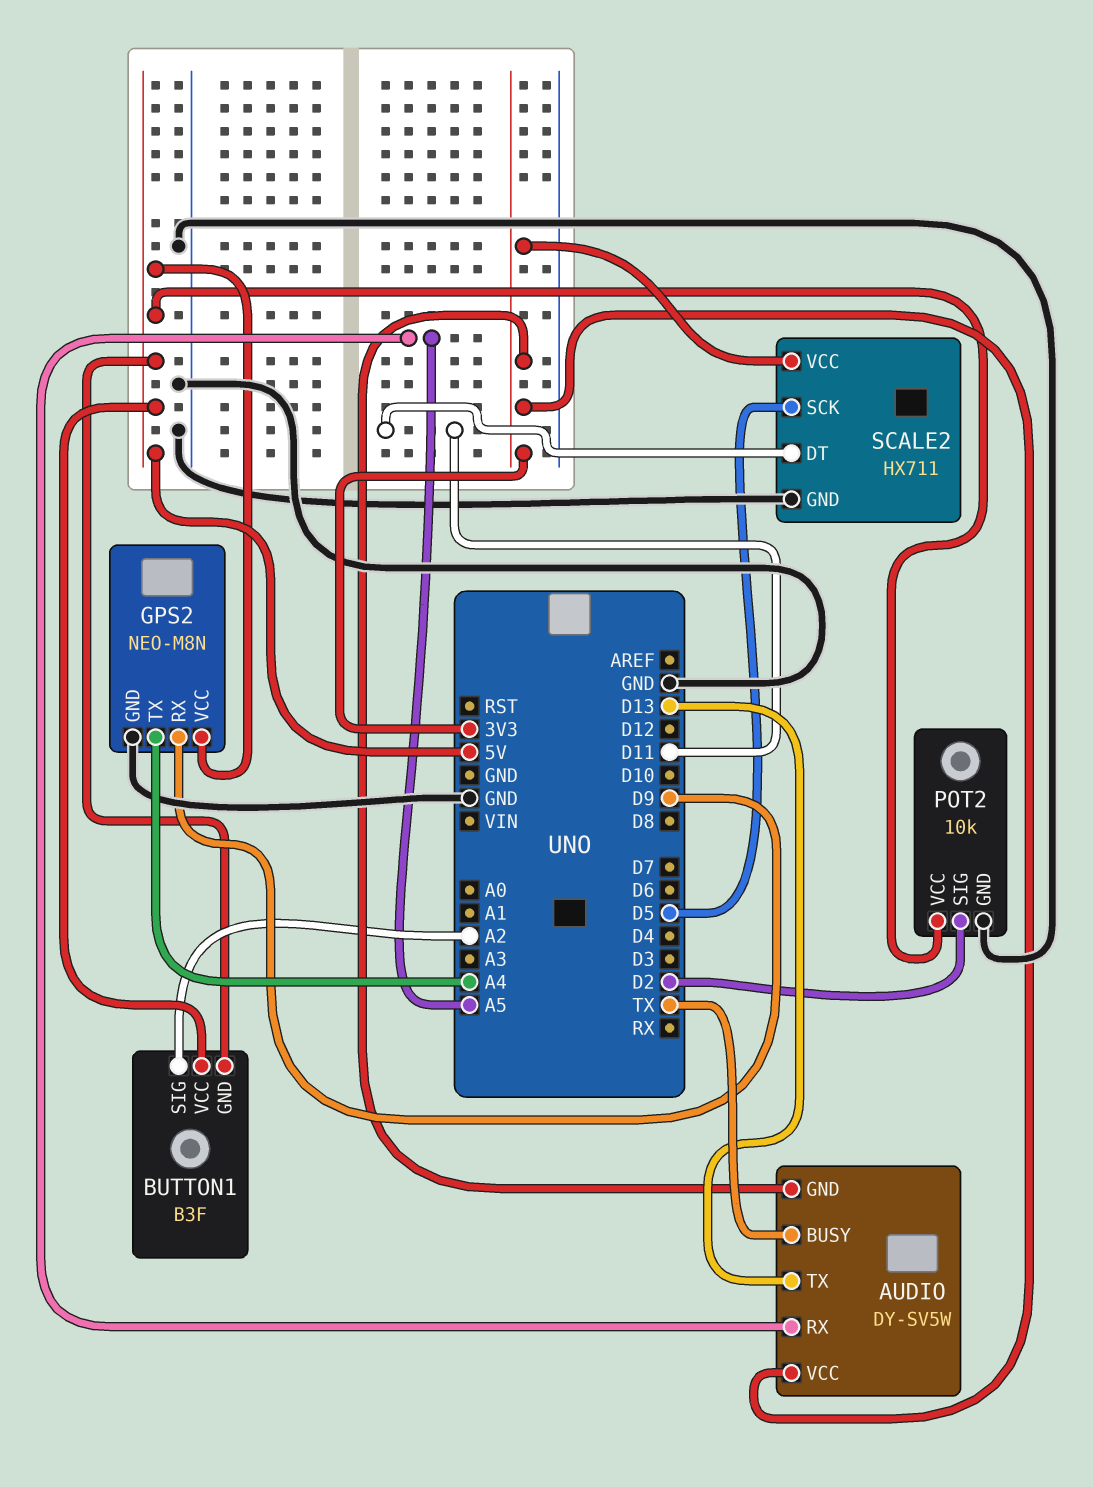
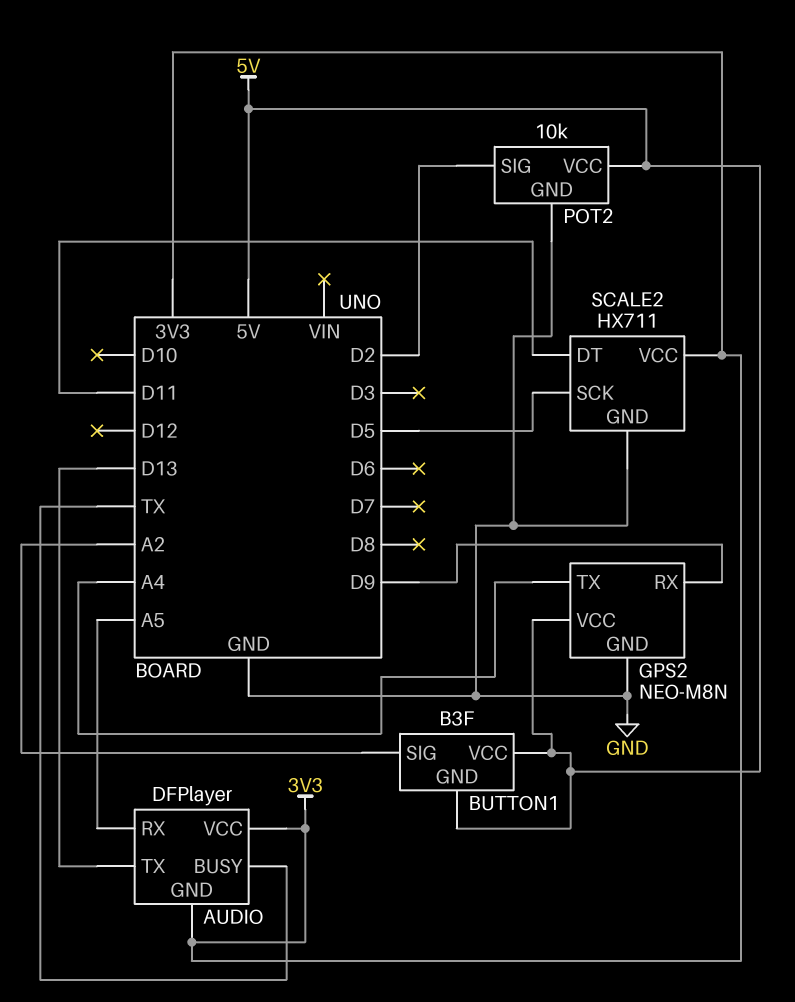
AUDIO: DY-SV5W -> DFPlayer

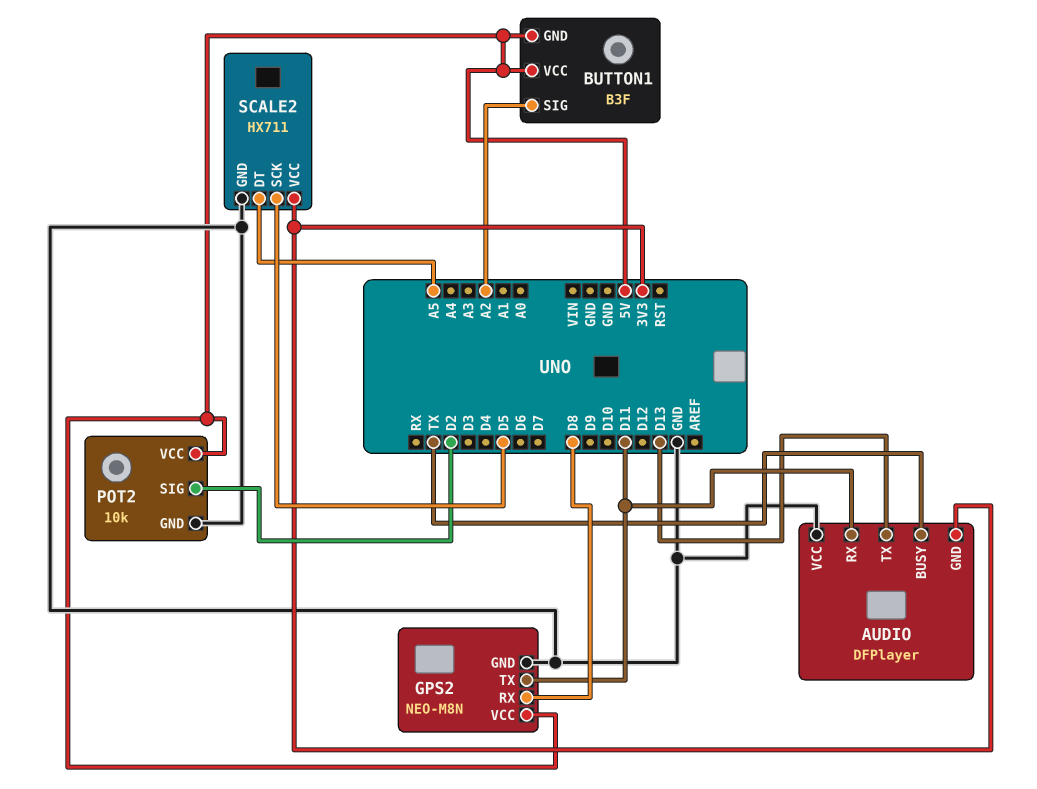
AUDIO pin RX: A5 -> D11
AUDIO pin VCC: 3V3 -> GND
GPS2 pin RX: D9 -> D8
GPS2 pin TX: A4 -> D11
SCALE2 pin DT: D11 -> A5

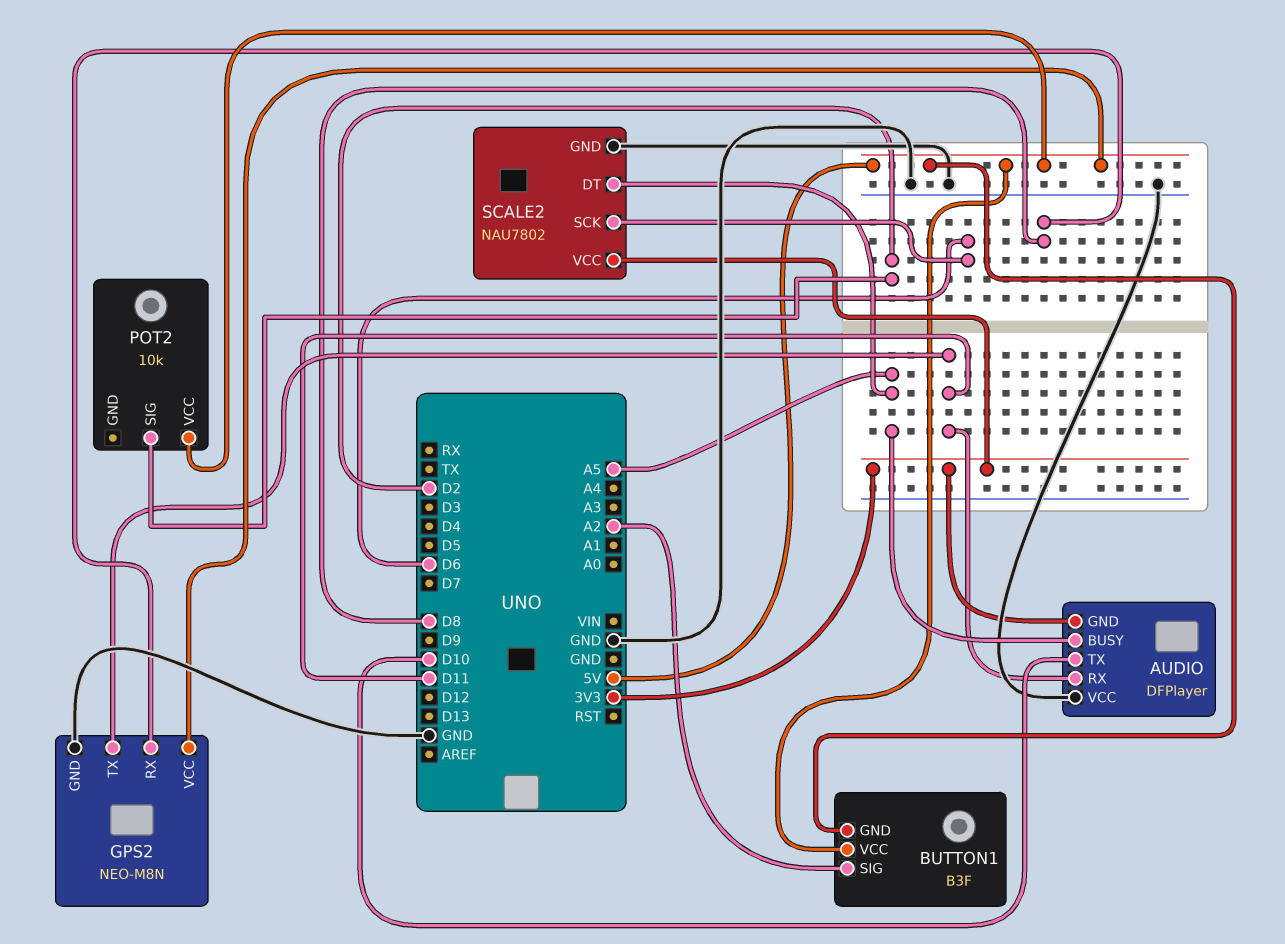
AUDIO pin BUSY: TX -> A5
AUDIO pin TX: D13 -> D10
POT2 pin GND: GND -> none
SCALE2: HX711 -> NAU7802
SCALE2 pin SCK: D5 -> D6

